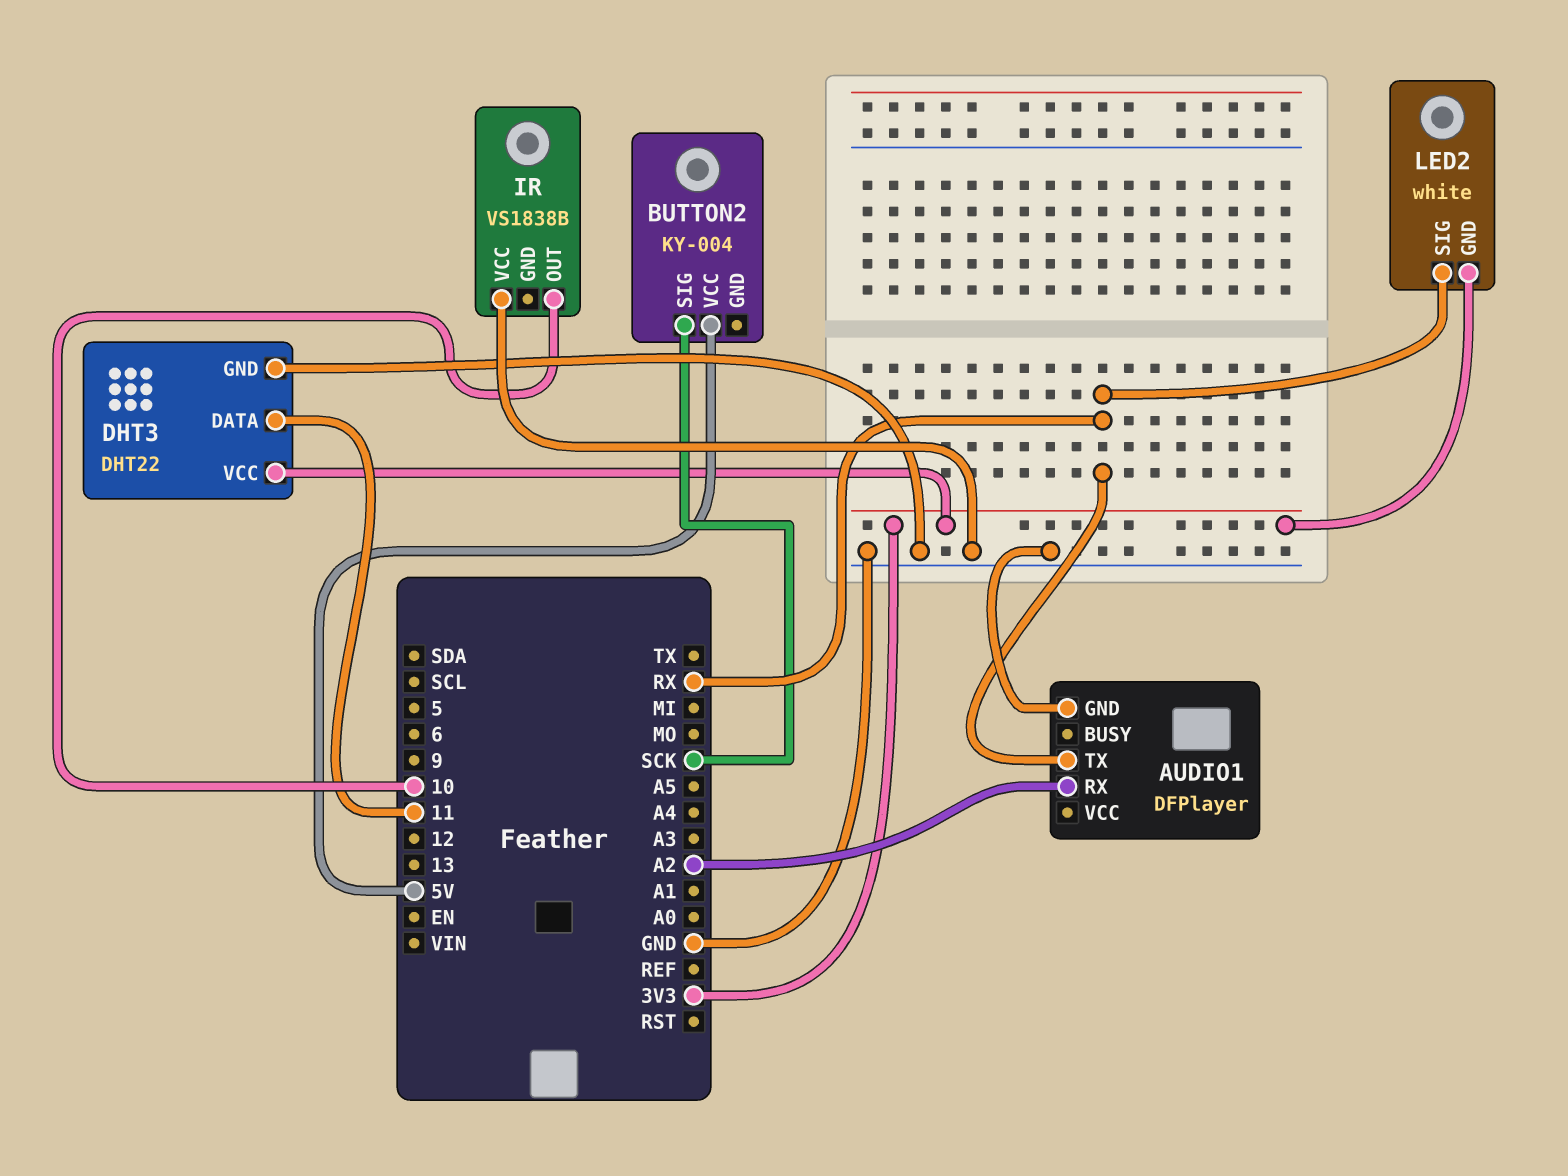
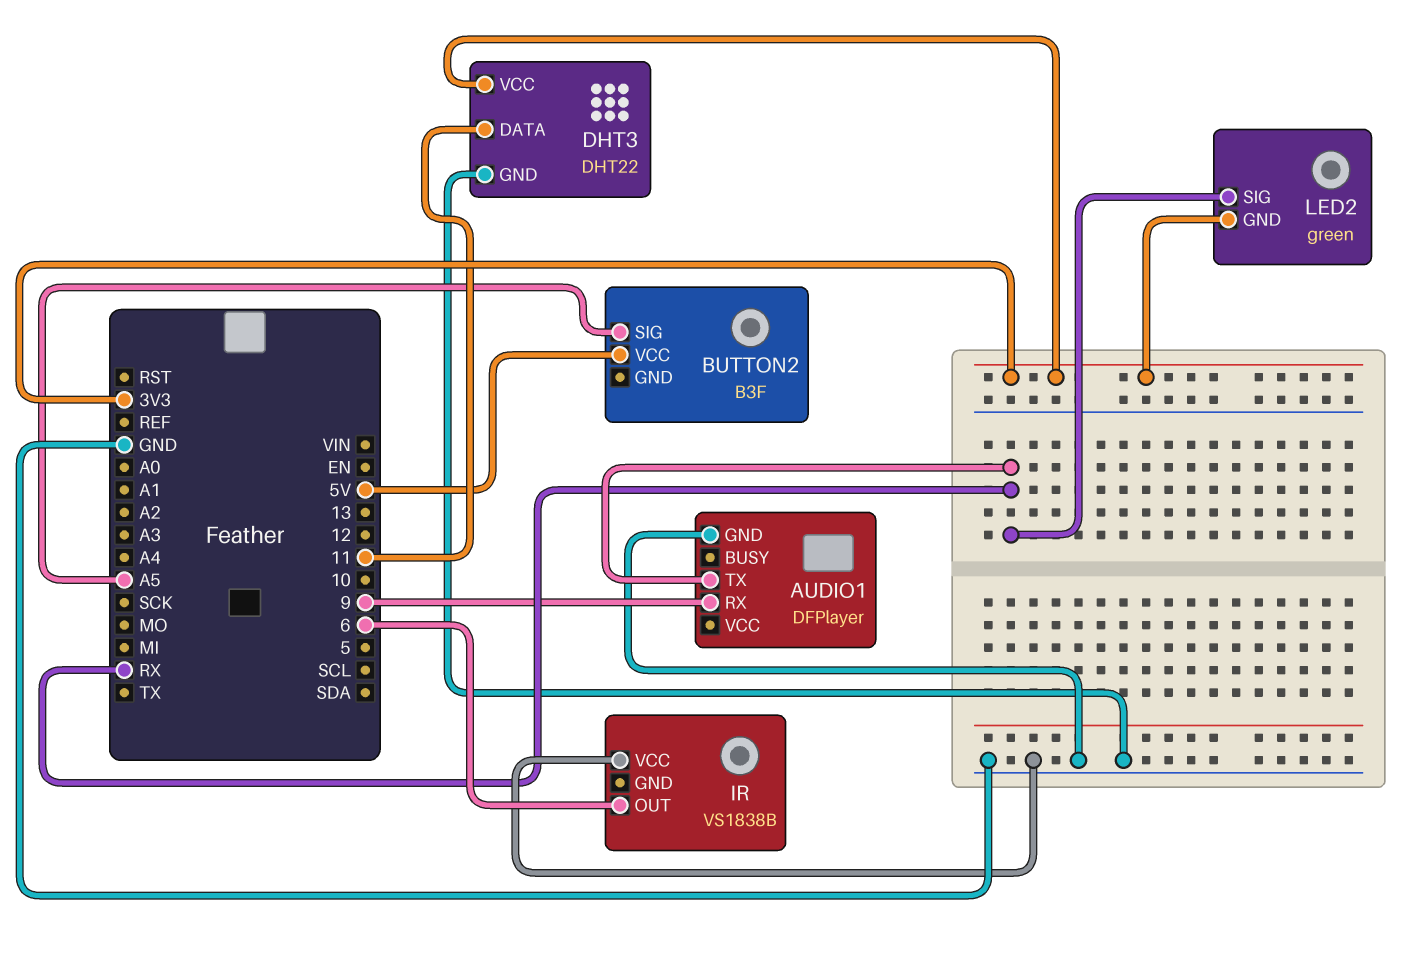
AUDIO1 pin RX: A2 -> 9
BUTTON2: KY-004 -> B3F
BUTTON2 pin SIG: SCK -> A5
IR pin OUT: 10 -> 6
LED2: white -> green

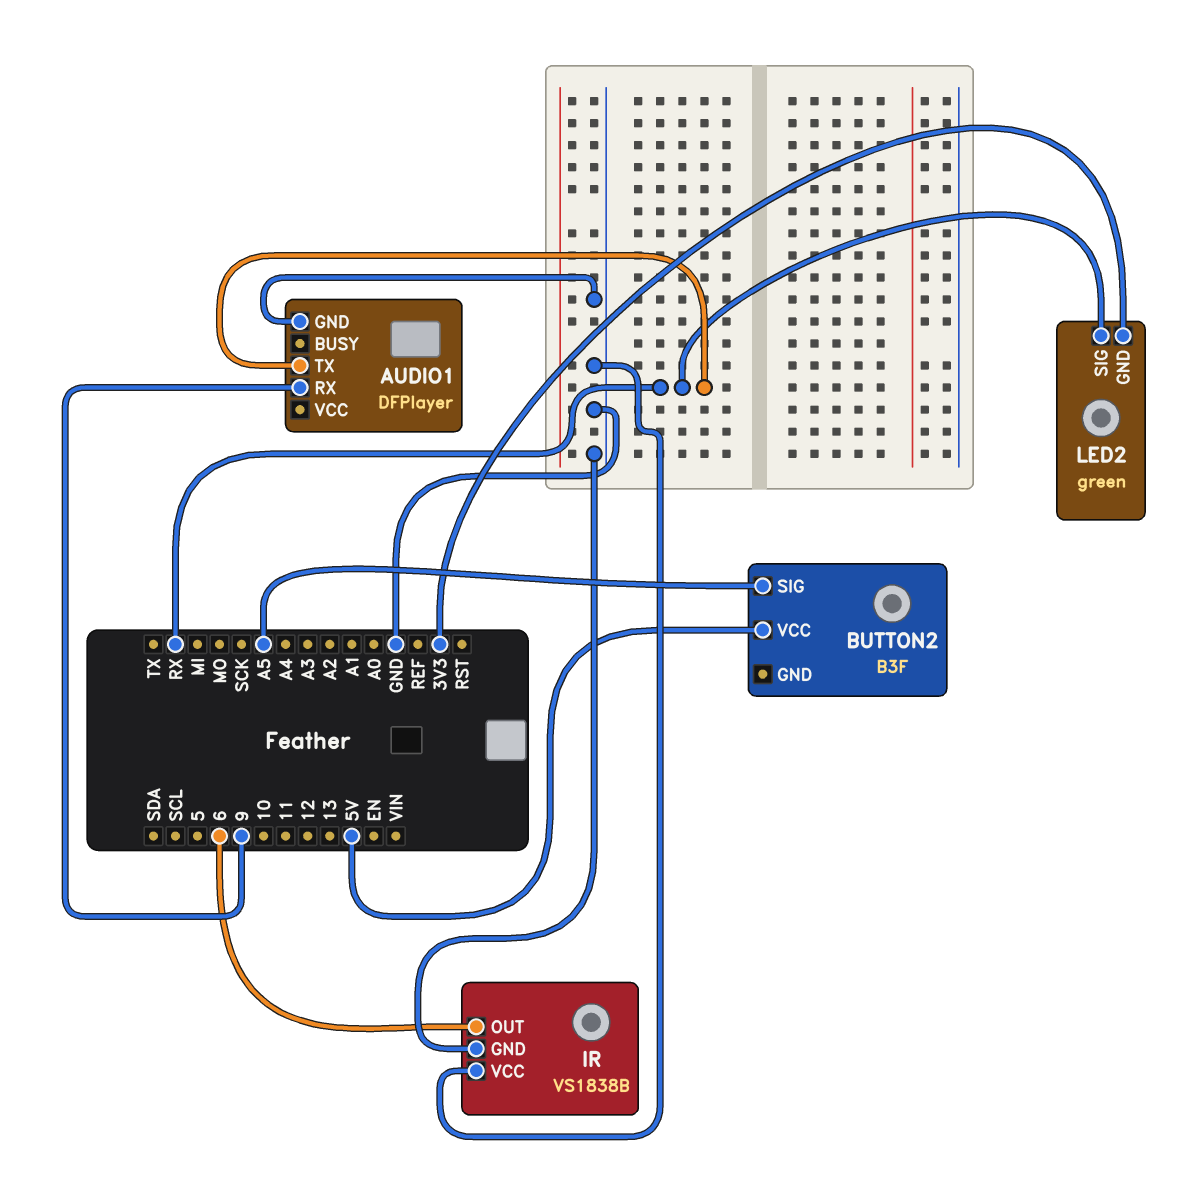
DHT3: DHT22 -> none
DHT3 pin DATA: 11 -> none
DHT3 pin GND: GND -> none
DHT3 pin VCC: 3V3 -> none
IR pin GND: none -> GND

